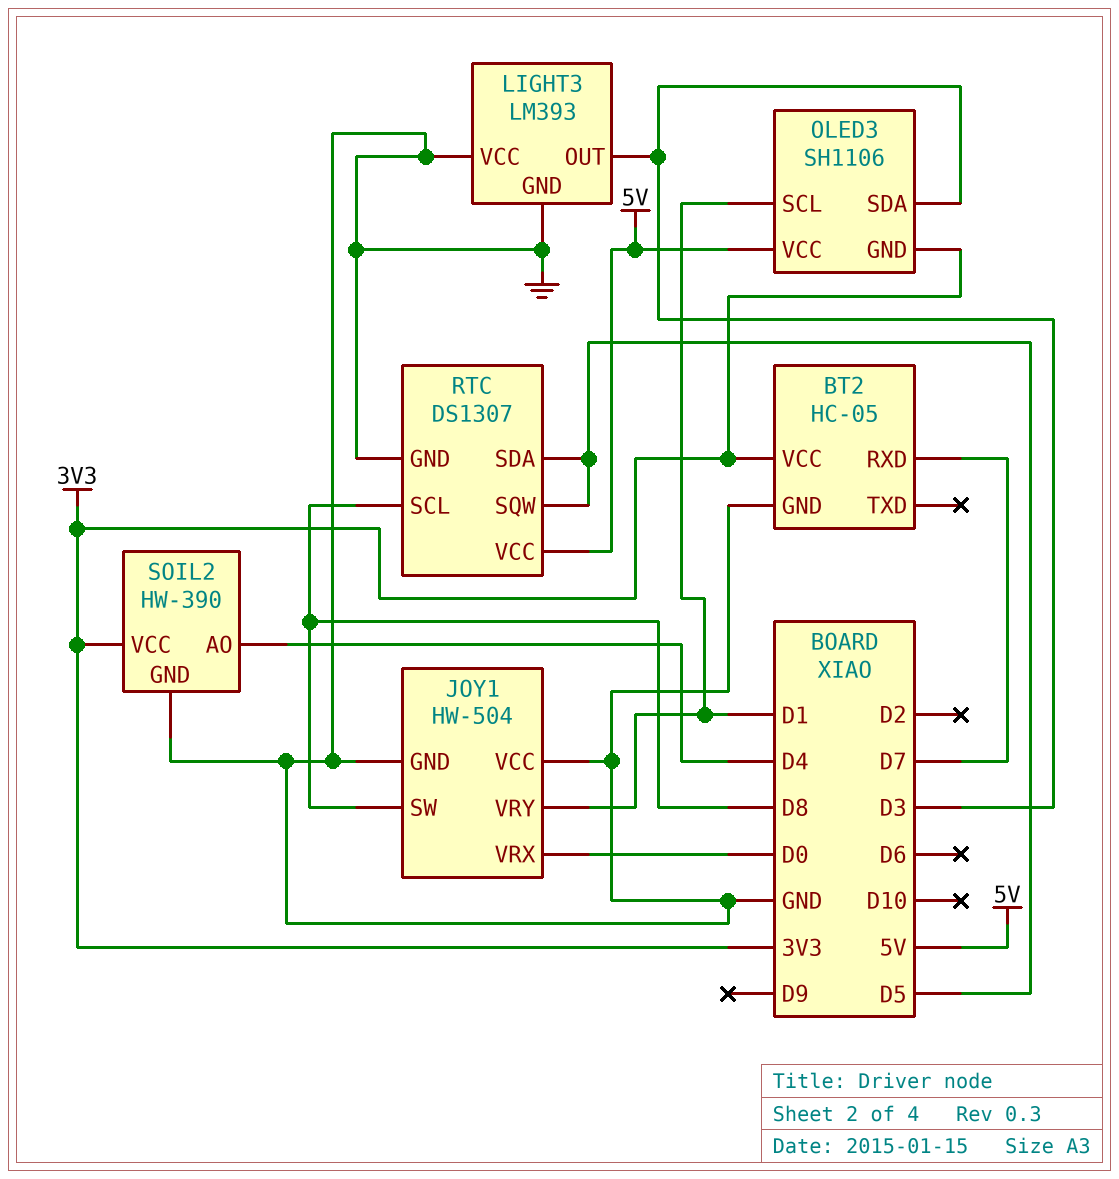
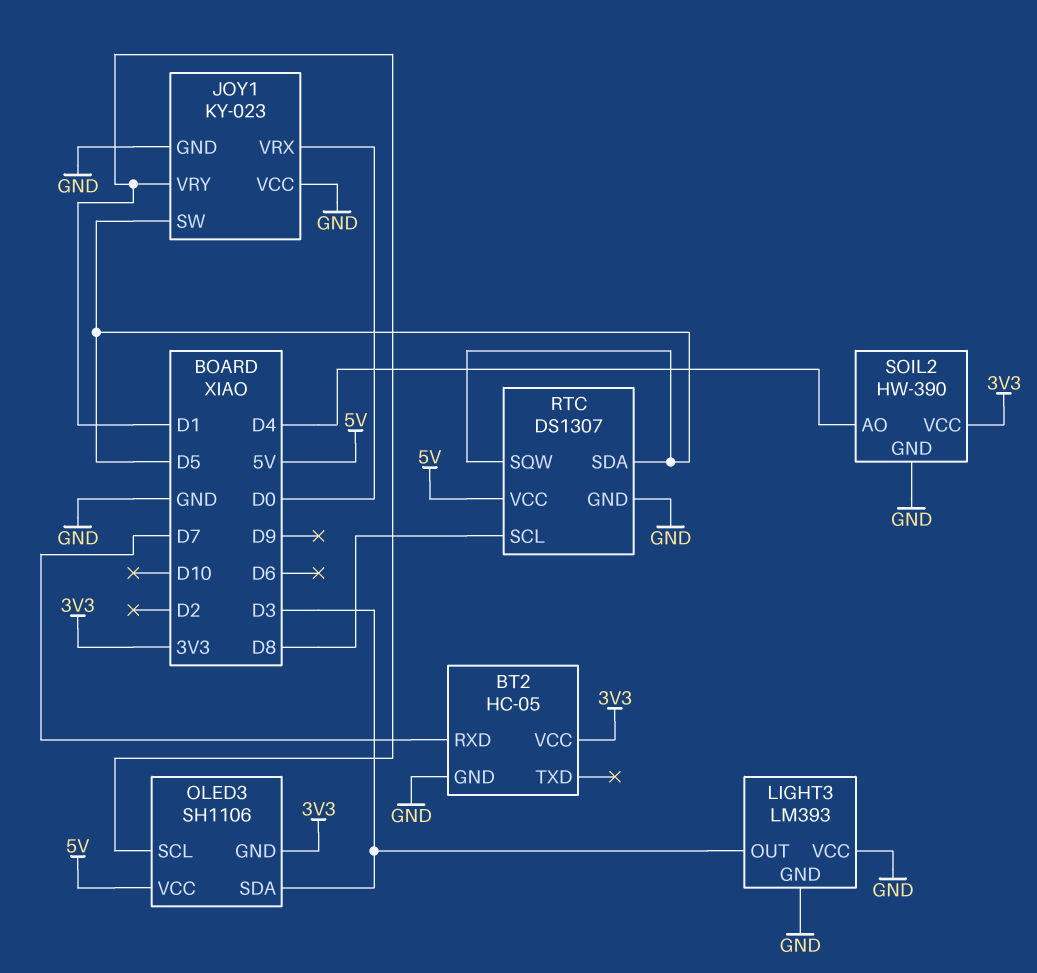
JOY1: HW-504 -> KY-023
JOY1 pin SW: D8 -> D5

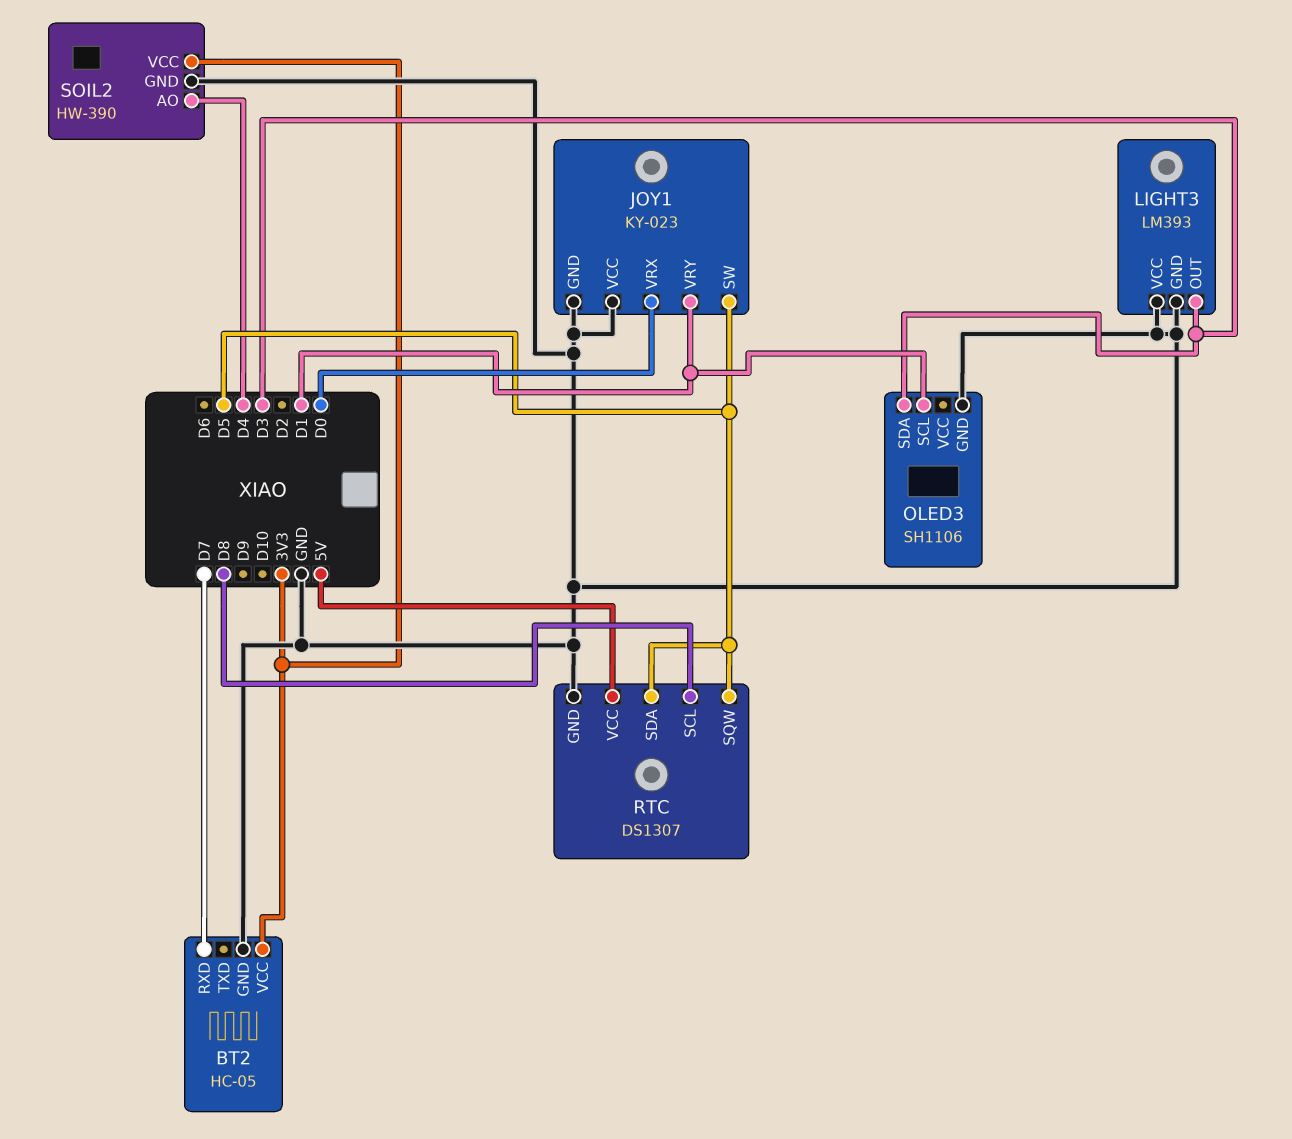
OLED3 pin GND: 3V3 -> GND
OLED3 pin VCC: 5V -> none

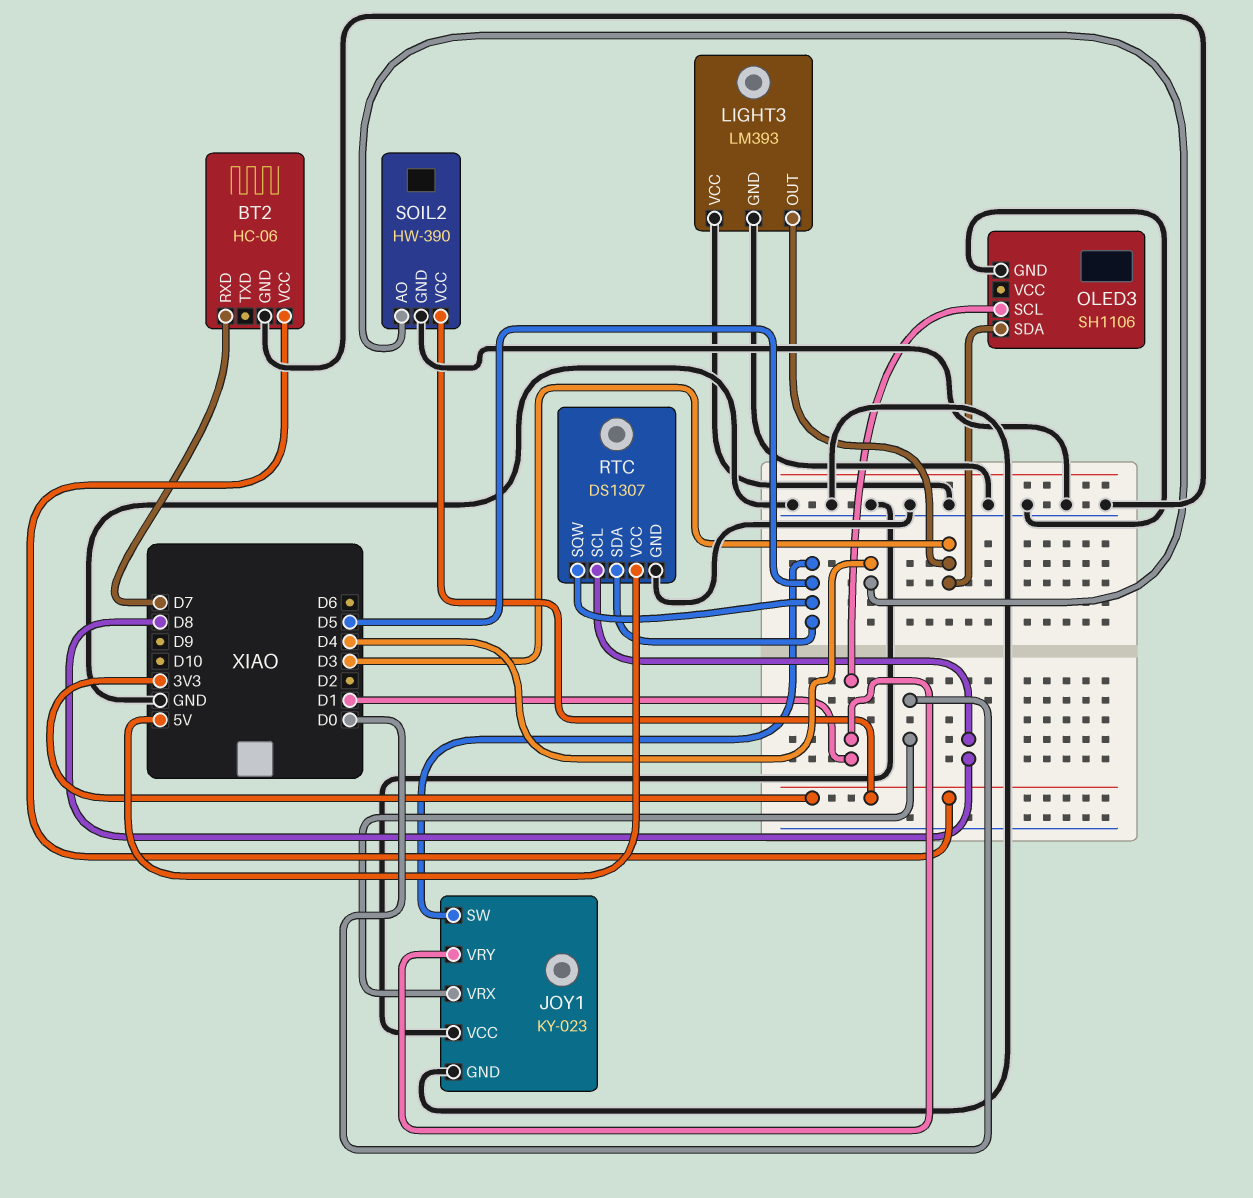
BT2: HC-05 -> HC-06

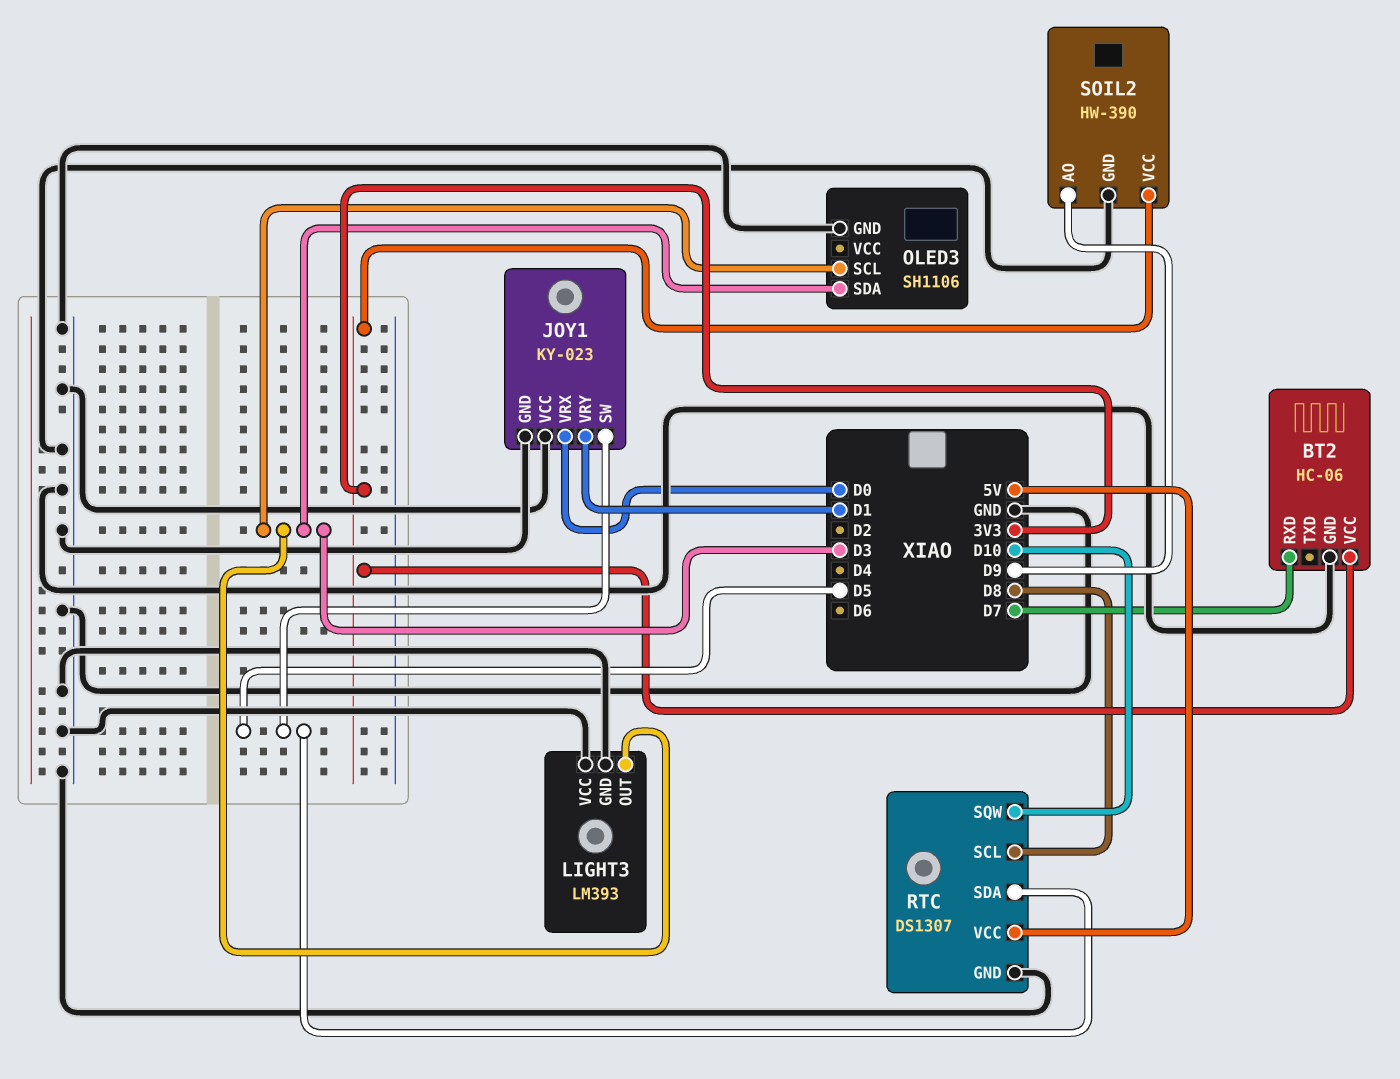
OLED3 pin SCL: D1 -> D3
RTC pin SQW: D5 -> D10
SOIL2 pin AO: D4 -> D9

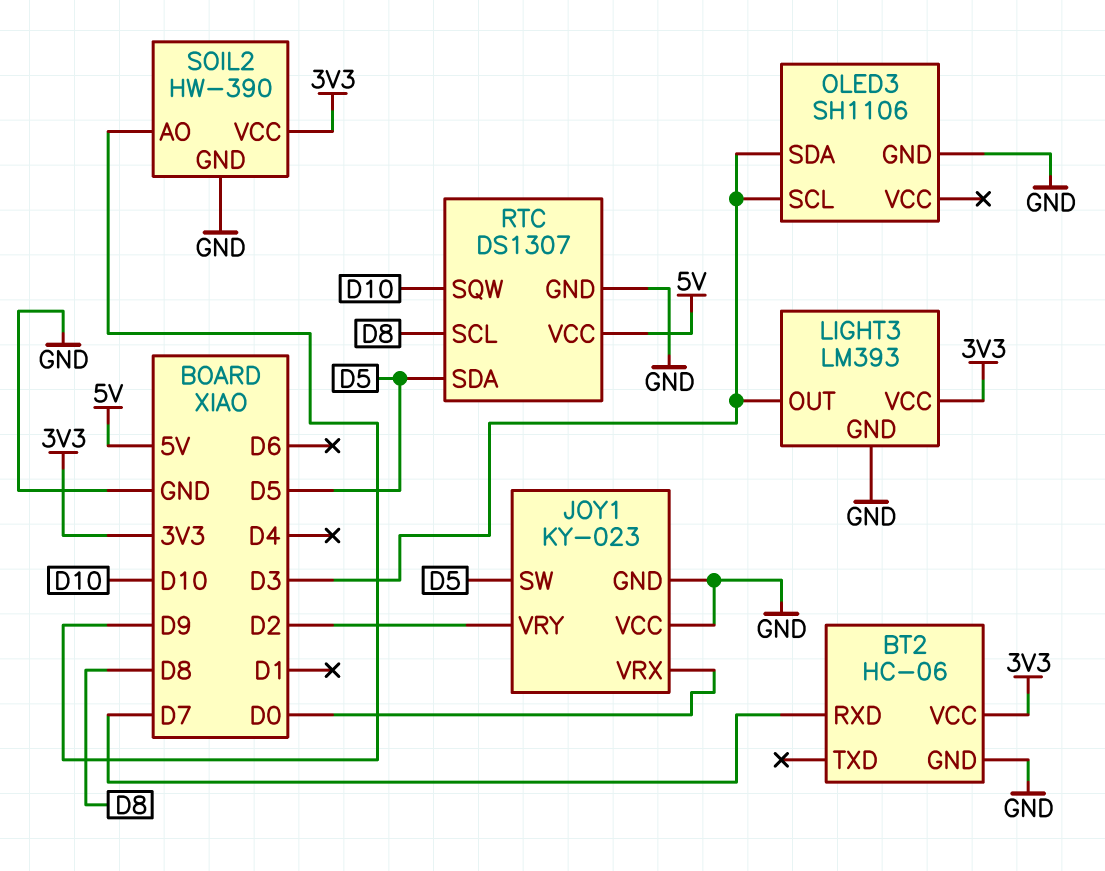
JOY1 pin VRY: D1 -> D2
LIGHT3 pin VCC: GND -> 3V3

